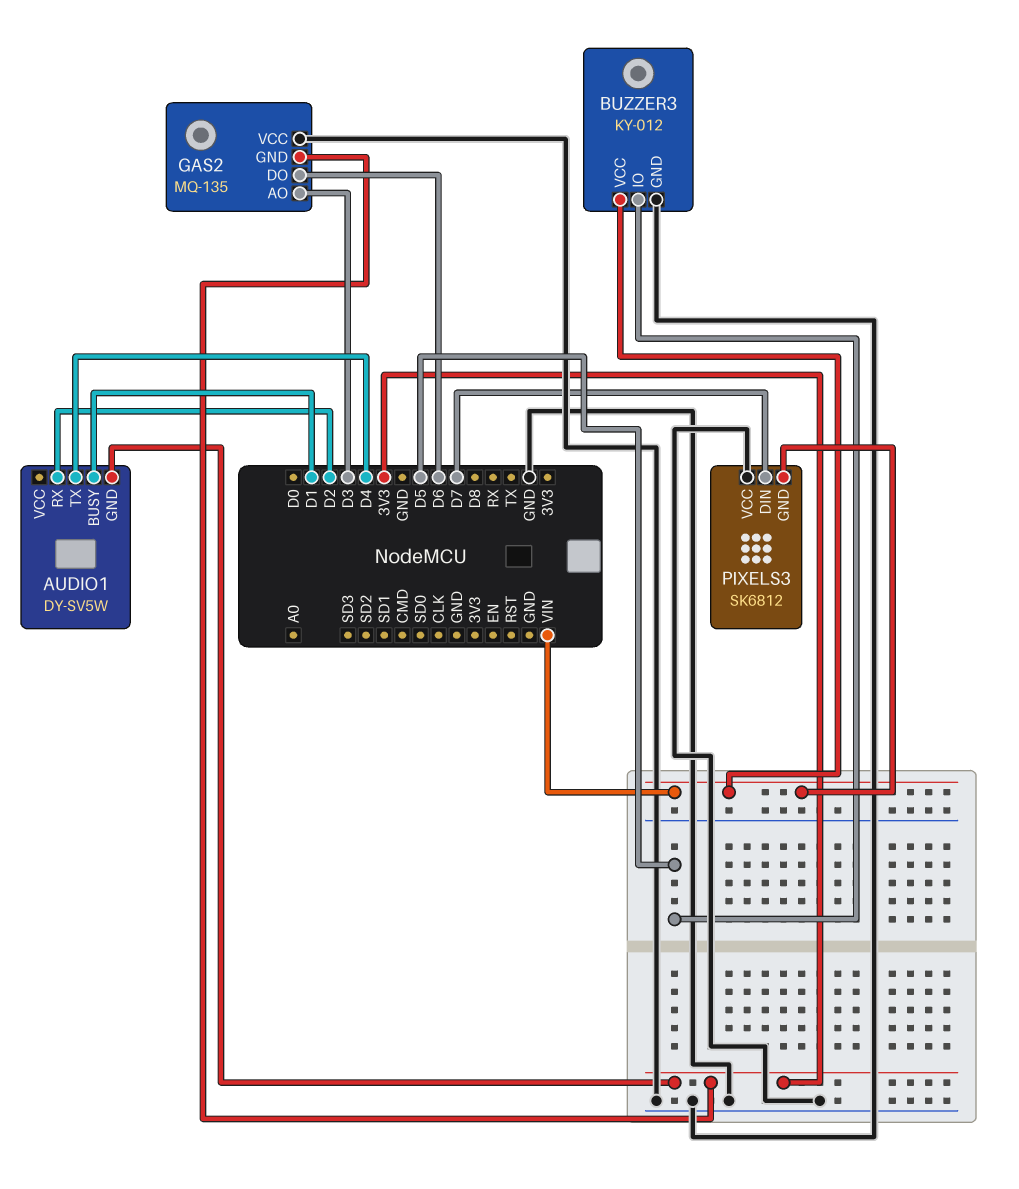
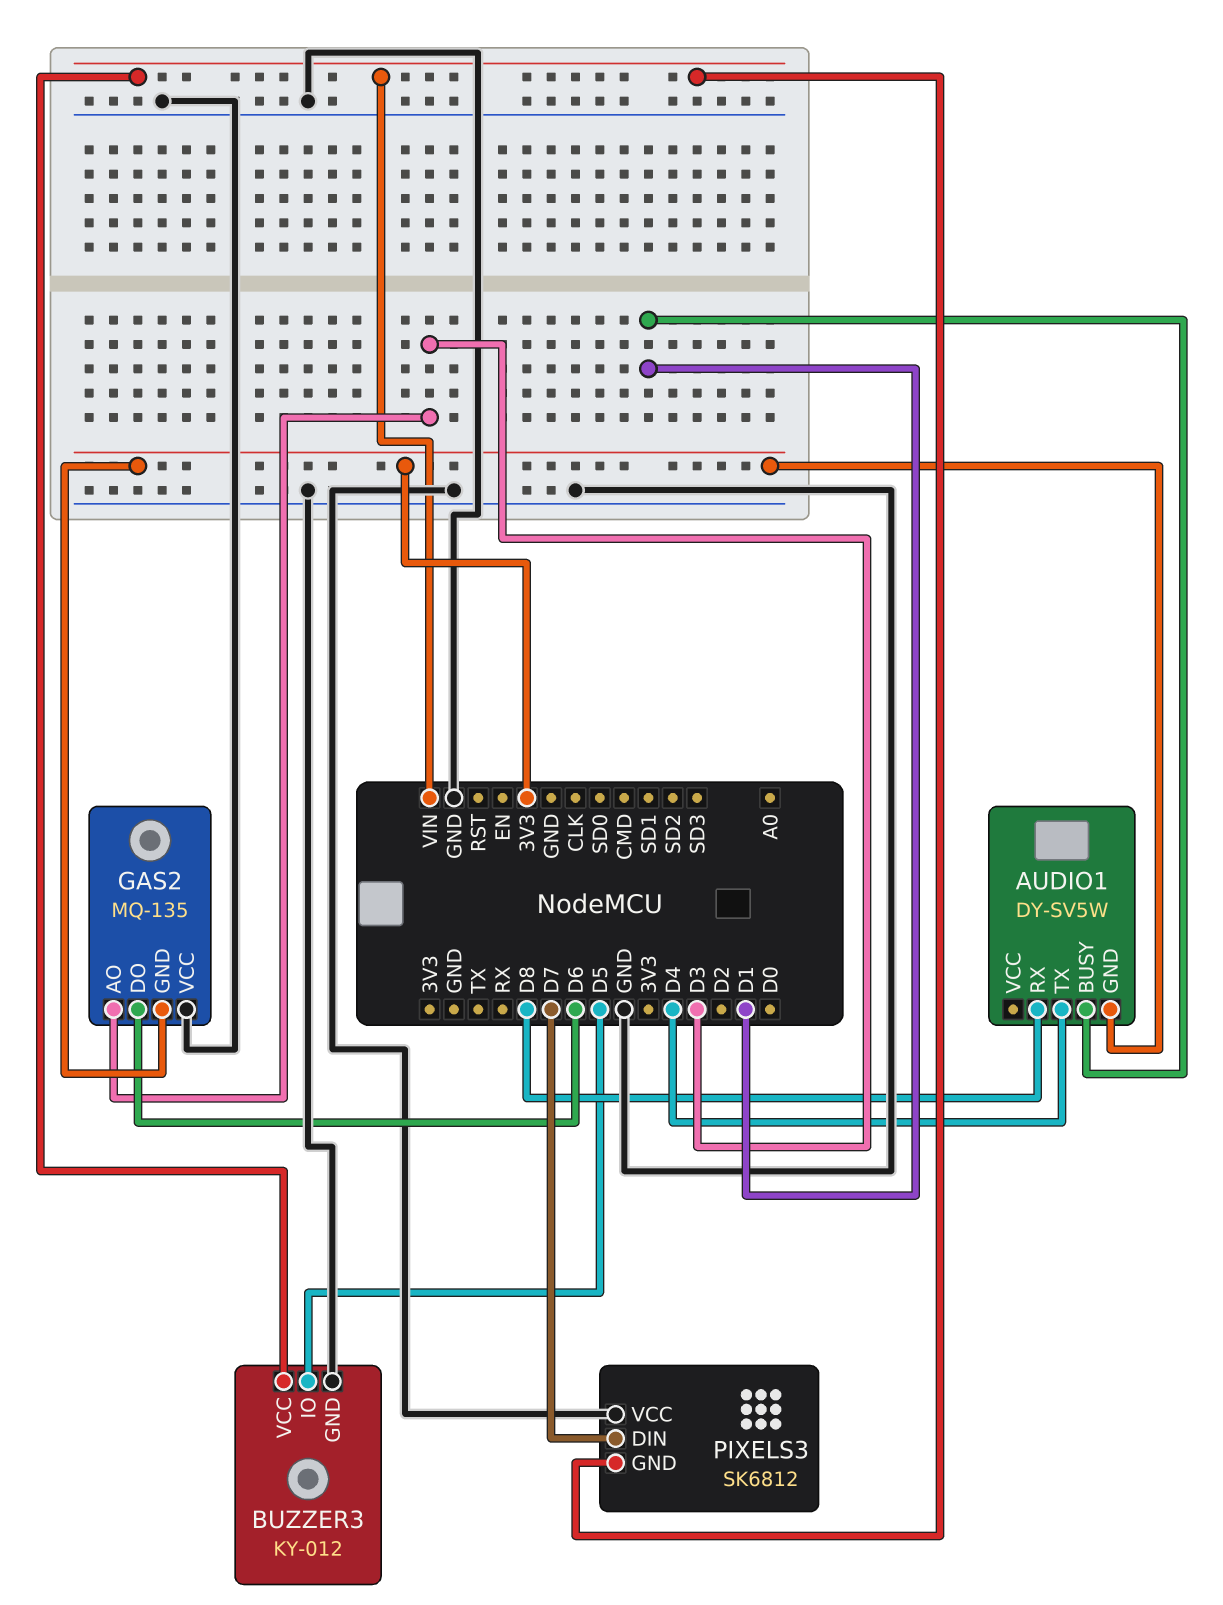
AUDIO1 pin RX: D2 -> D8

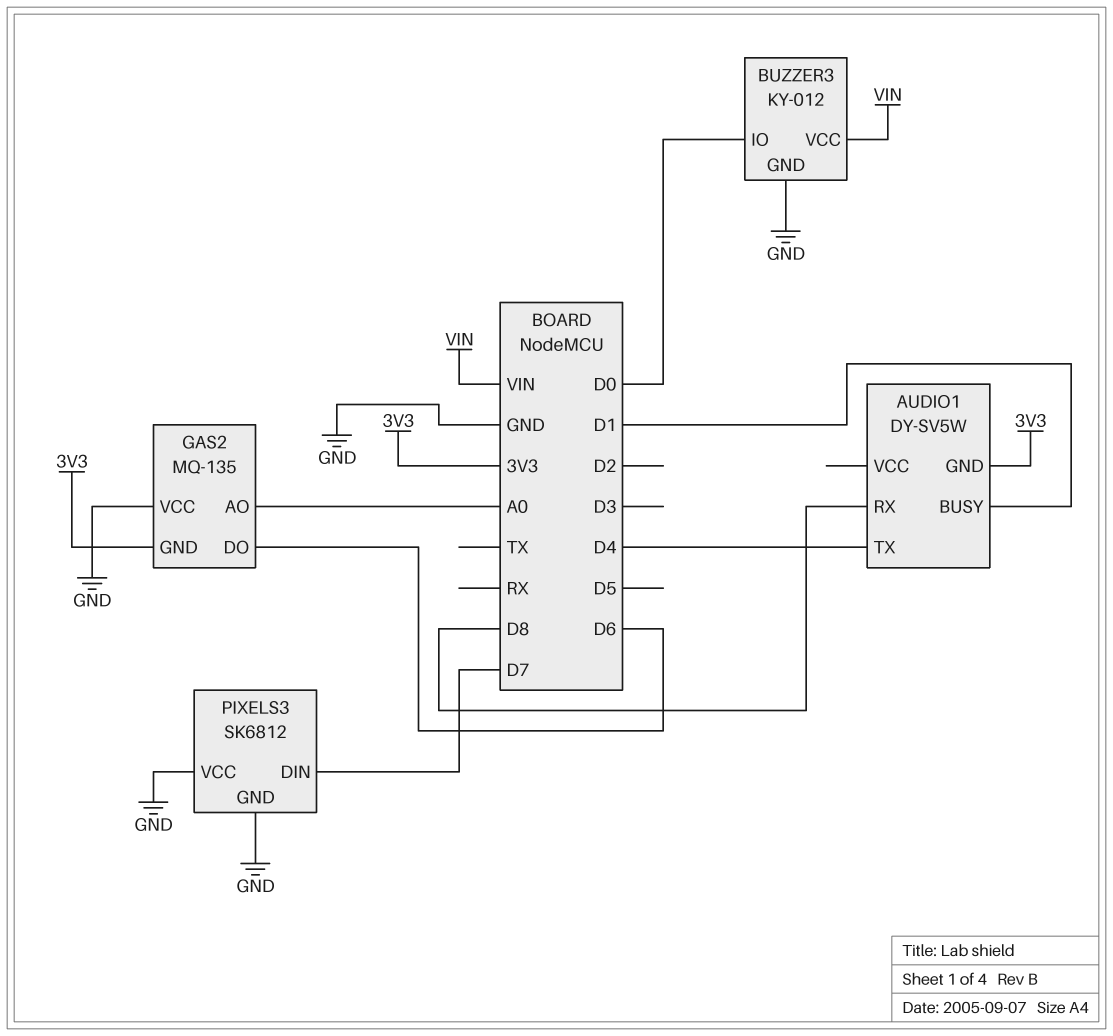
BUZZER3 pin IO: D5 -> D0
GAS2 pin AO: D3 -> A0
PIXELS3 pin GND: VIN -> GND

